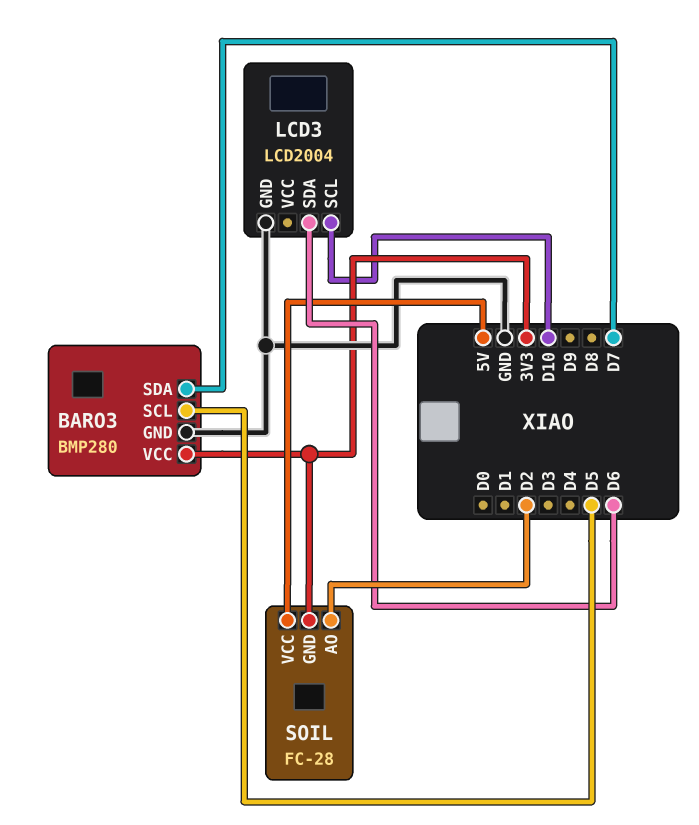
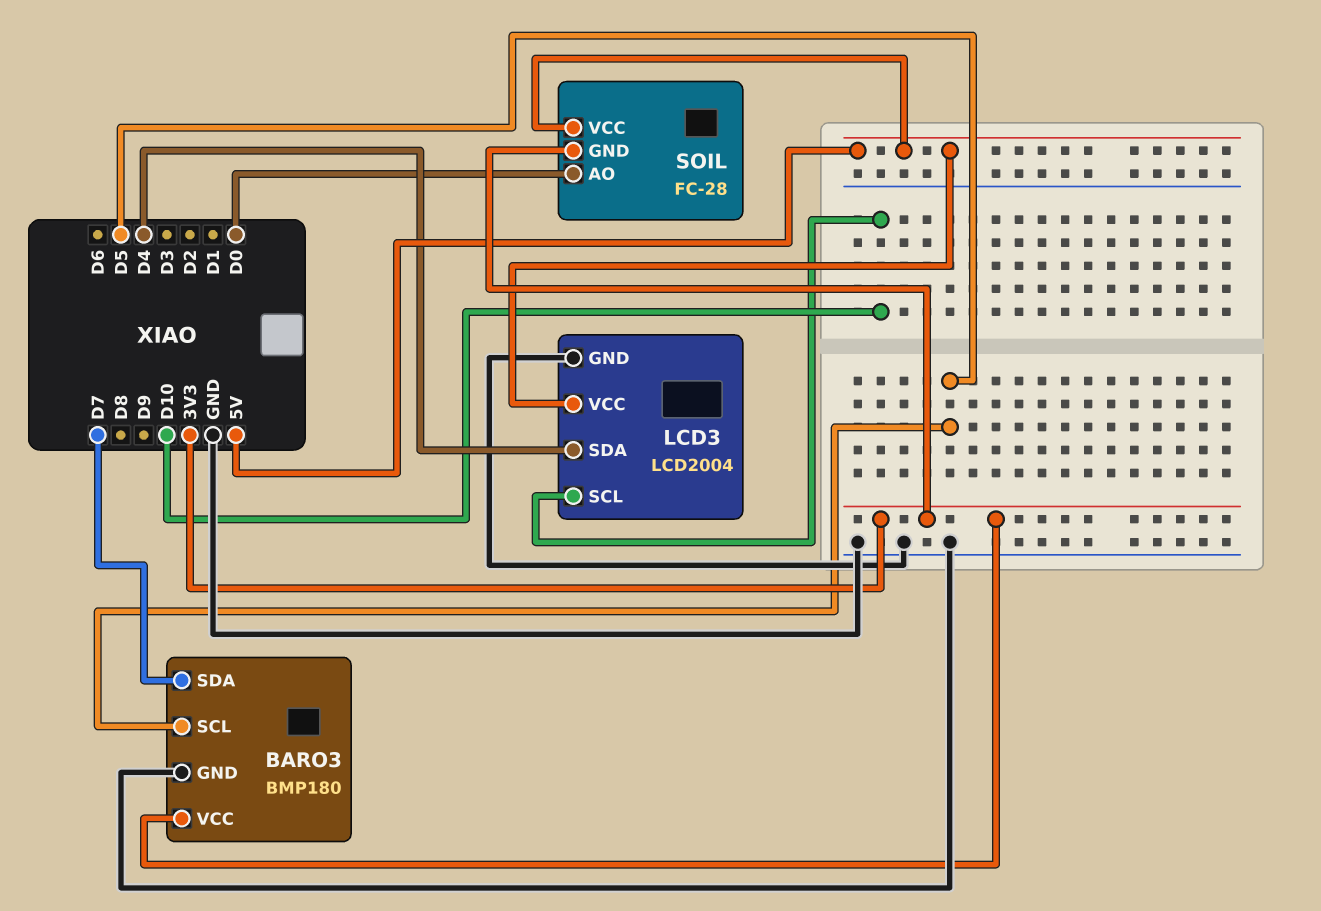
BARO3: BMP280 -> BMP180
LCD3 pin SDA: D6 -> D4
LCD3 pin VCC: none -> 5V
SOIL pin AO: D2 -> D0

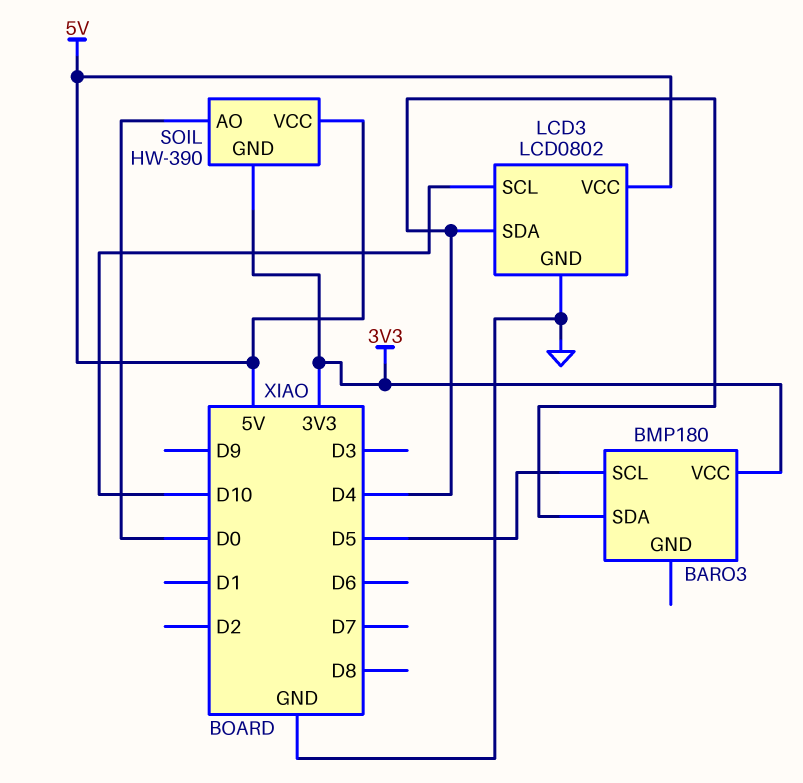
BARO3 pin GND: GND -> none
BARO3 pin SDA: D7 -> D4
LCD3: LCD2004 -> LCD0802
SOIL: FC-28 -> HW-390

